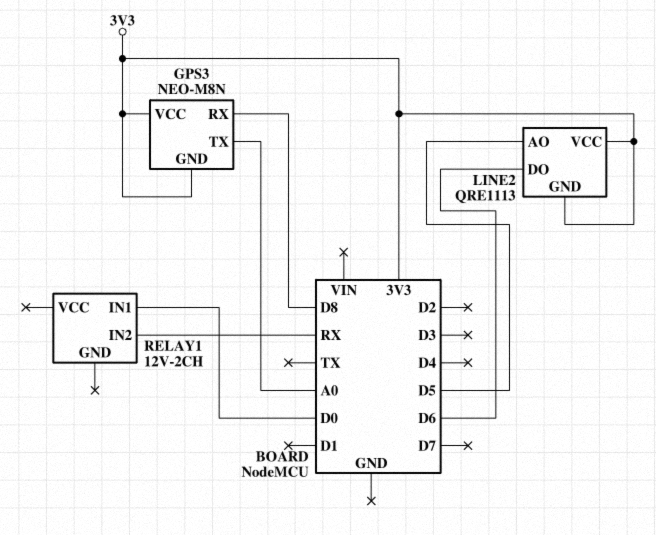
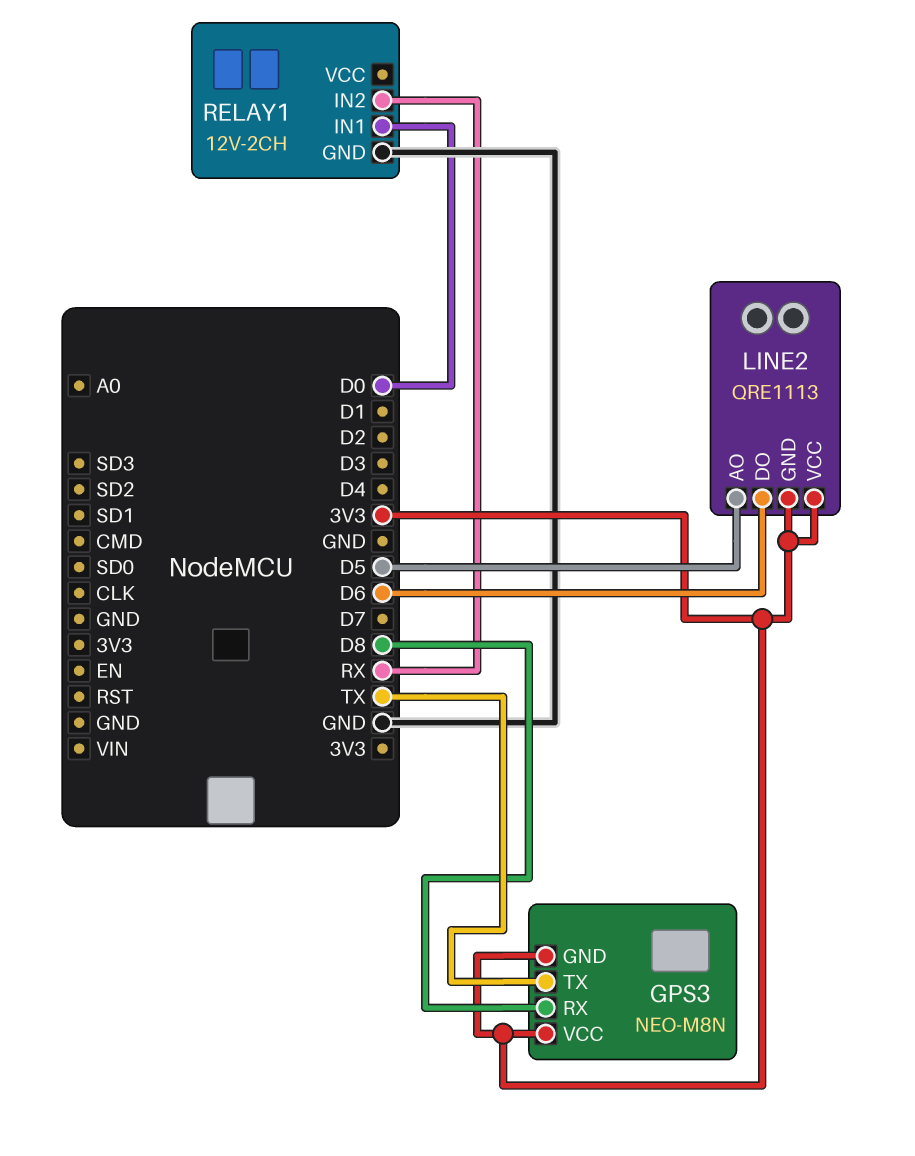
GPS3 pin TX: A0 -> TX
RELAY1 pin GND: none -> GND

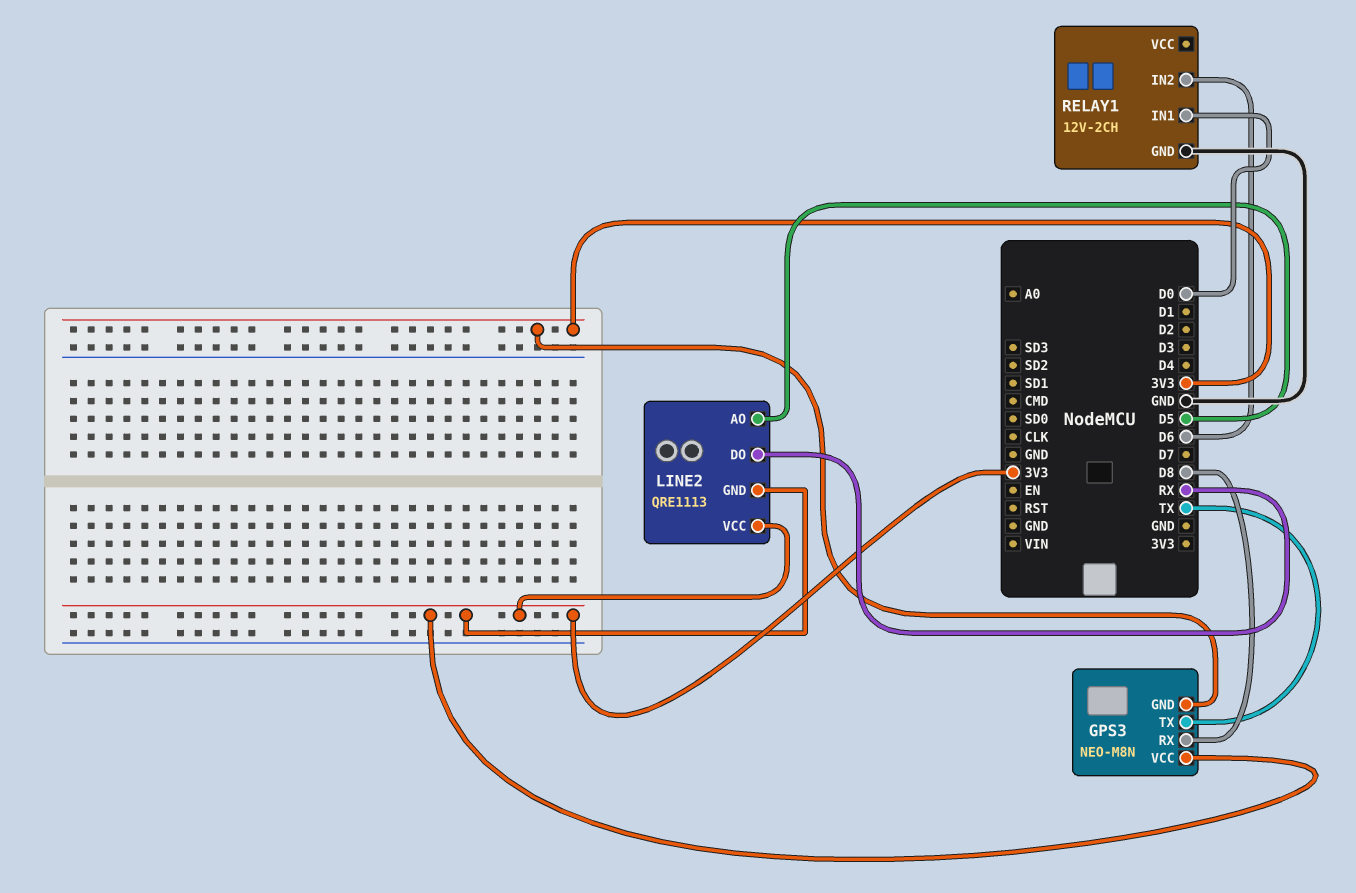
LINE2 pin DO: D6 -> RX
RELAY1 pin IN2: RX -> D6

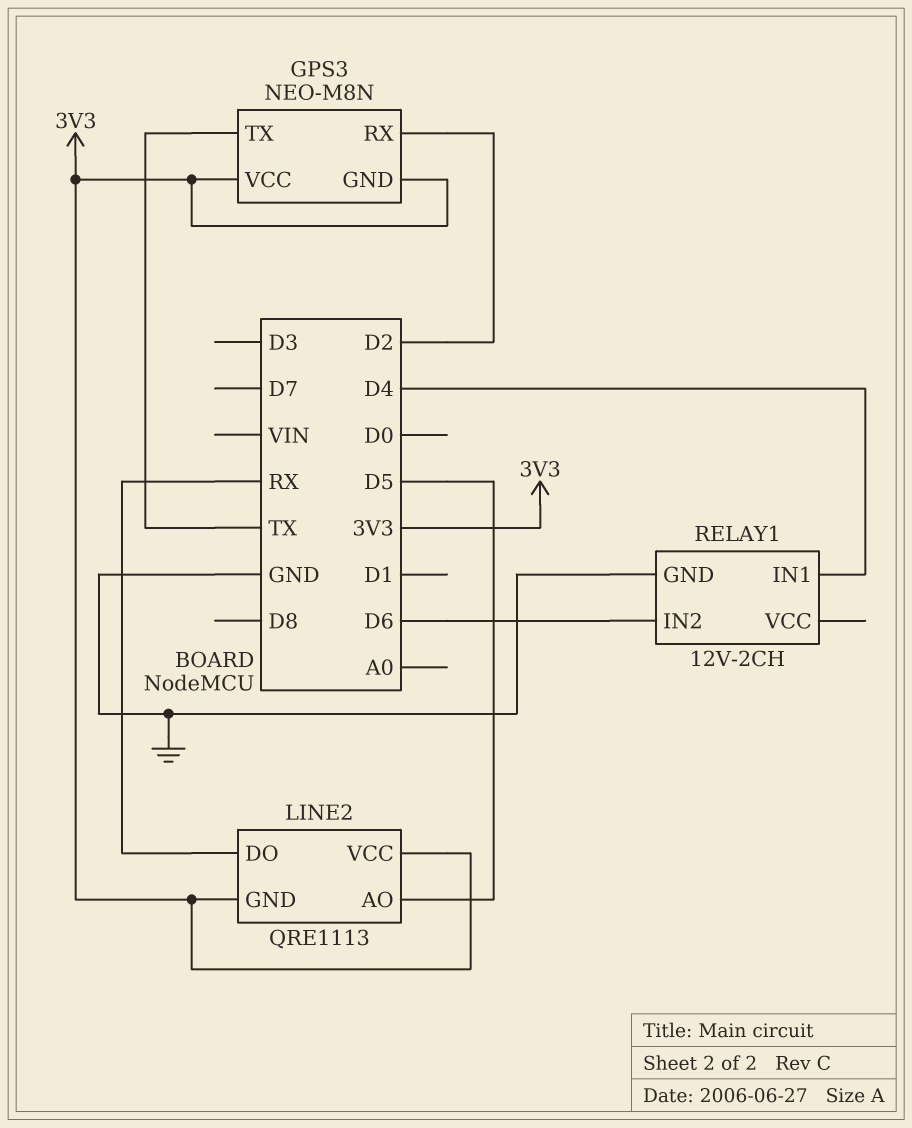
GPS3 pin RX: D8 -> D2
RELAY1 pin IN1: D0 -> D4

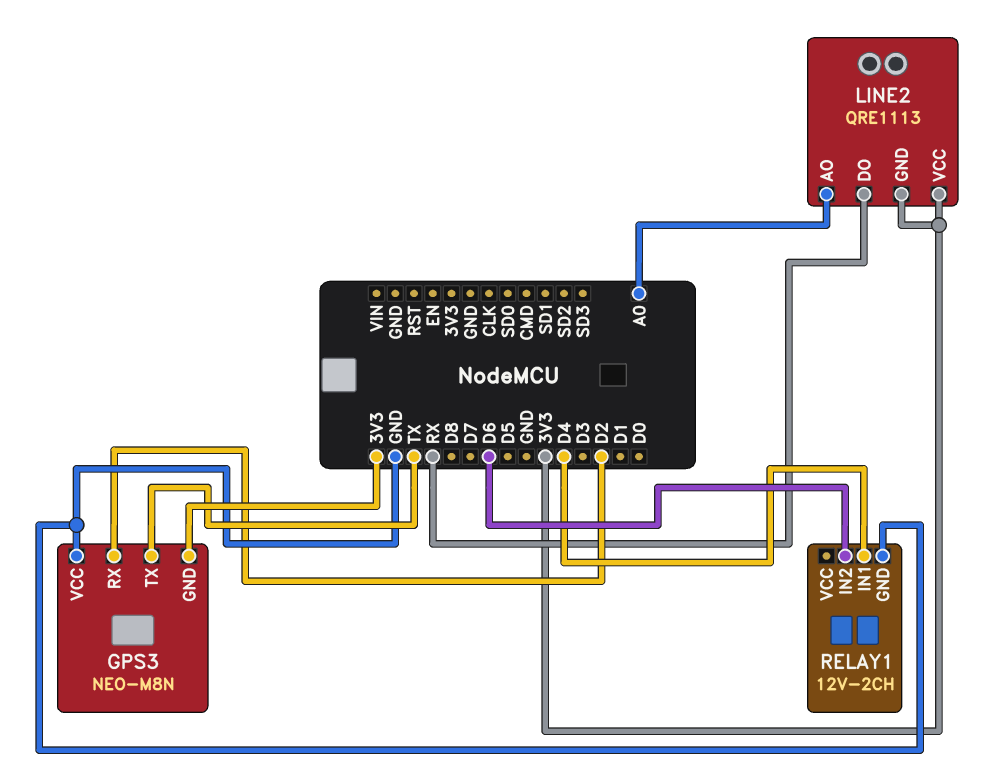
GPS3 pin VCC: 3V3 -> GND
LINE2 pin AO: D5 -> A0

